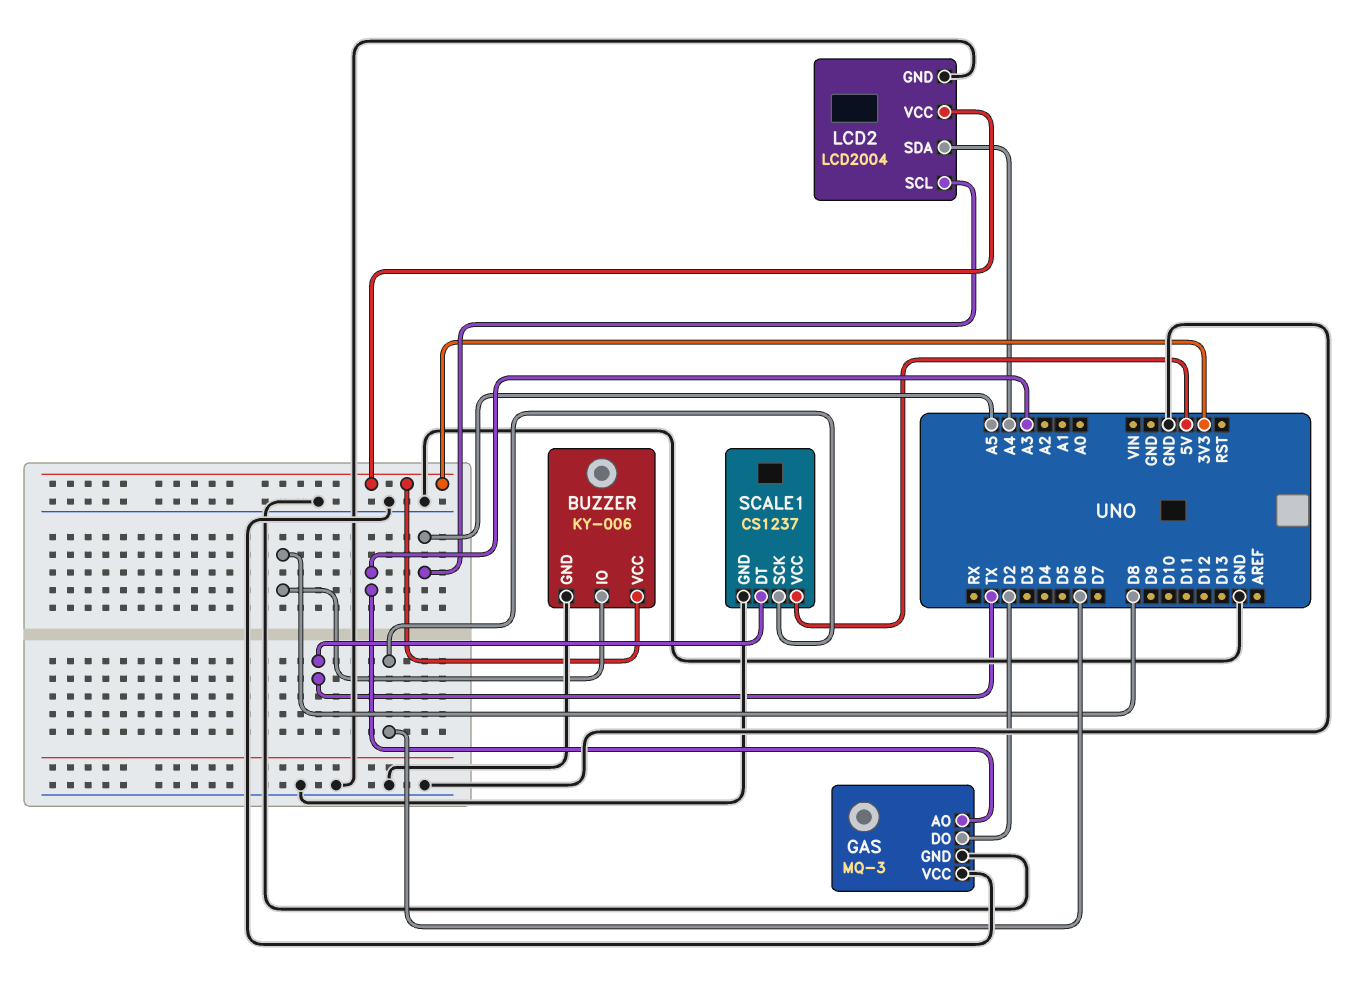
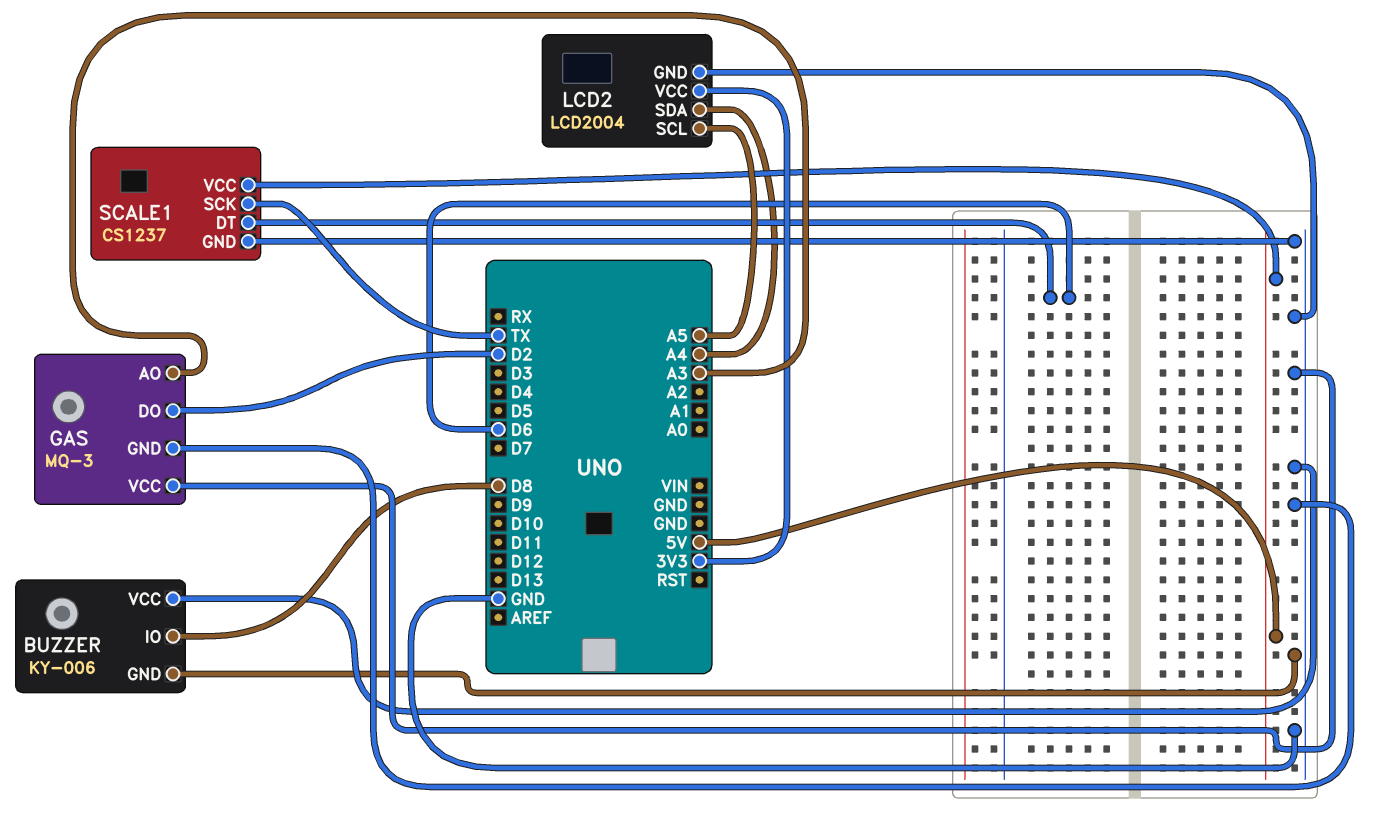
BUZZER pin VCC: 3V3 -> GND
SCALE1 pin DT: TX -> D6
SCALE1 pin SCK: D6 -> TX

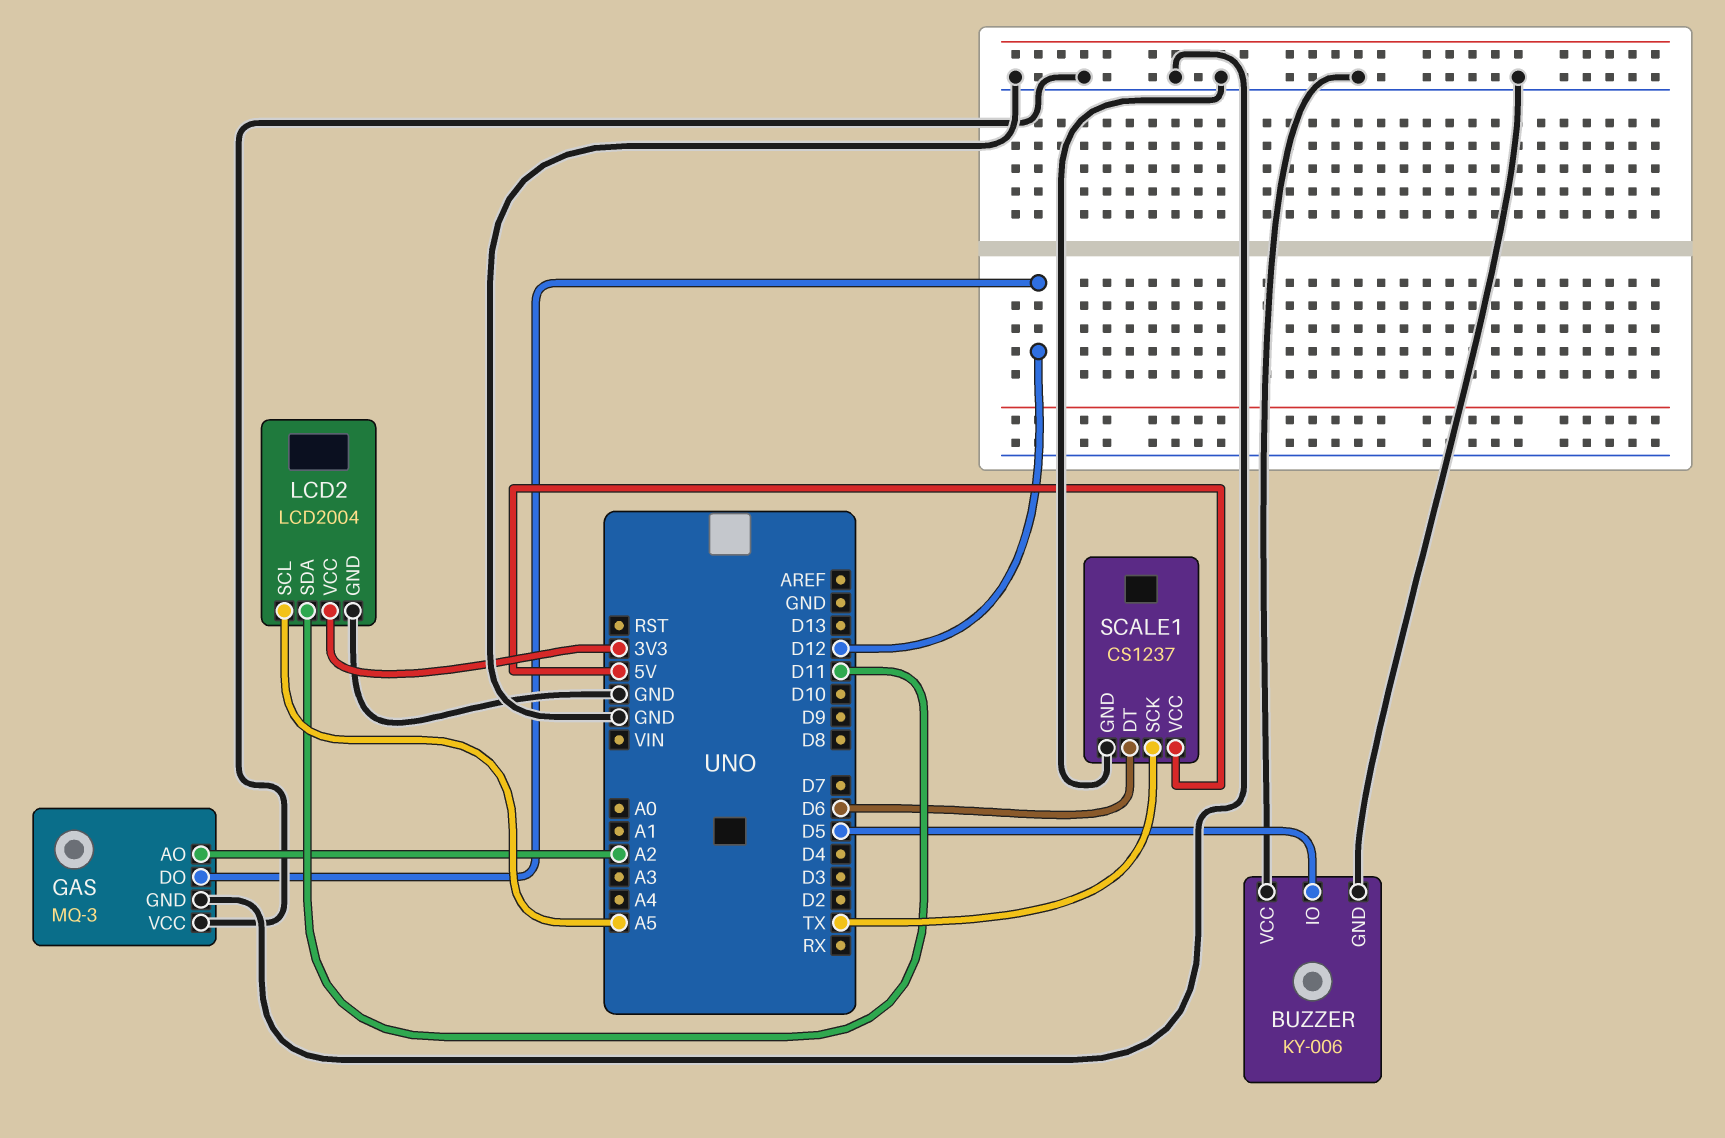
BUZZER pin IO: D8 -> D5
GAS pin AO: A3 -> A2
GAS pin DO: D2 -> D12
LCD2 pin SDA: A4 -> D11

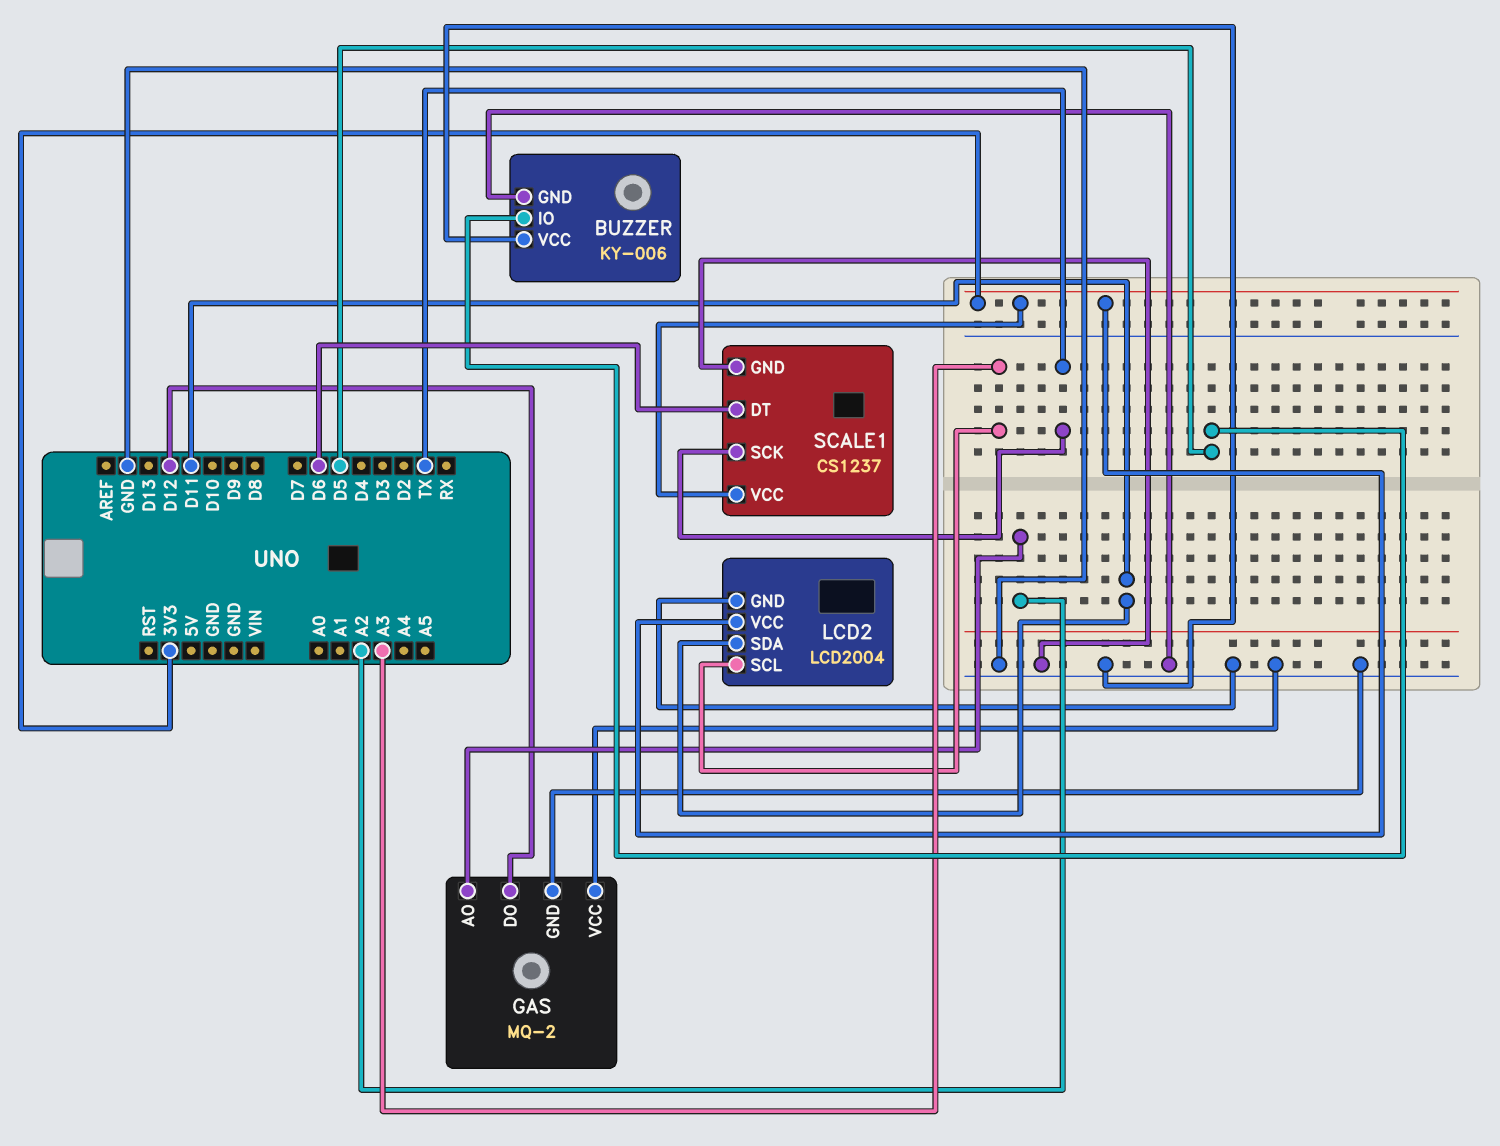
GAS: MQ-3 -> MQ-2
LCD2 pin SCL: A5 -> A3
SCALE1 pin VCC: 5V -> 3V3

